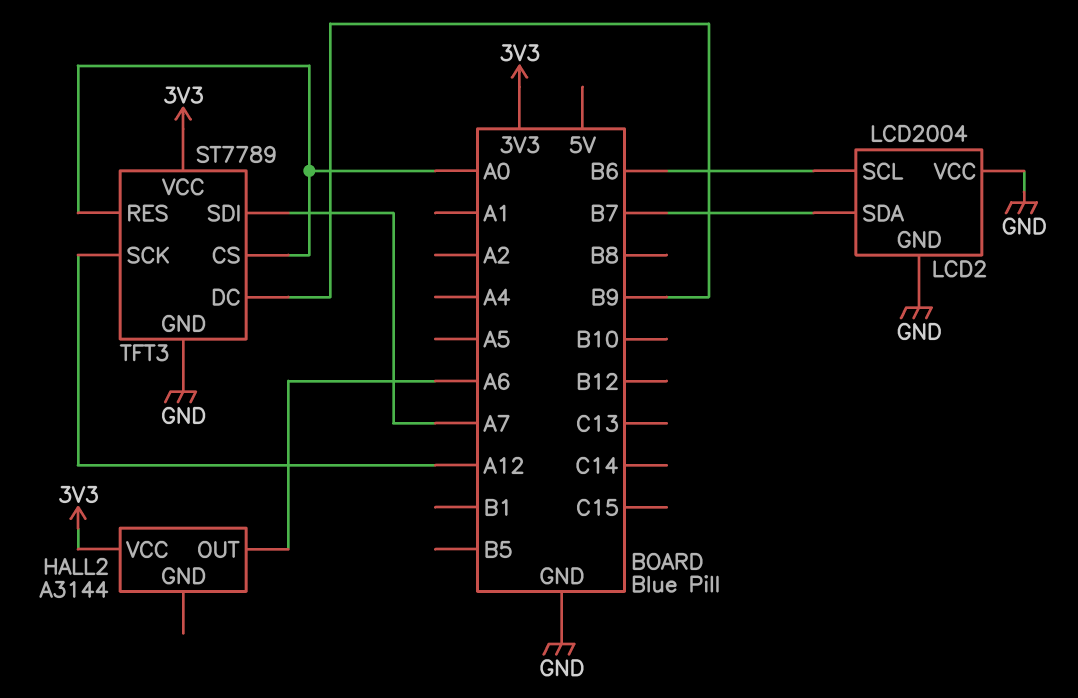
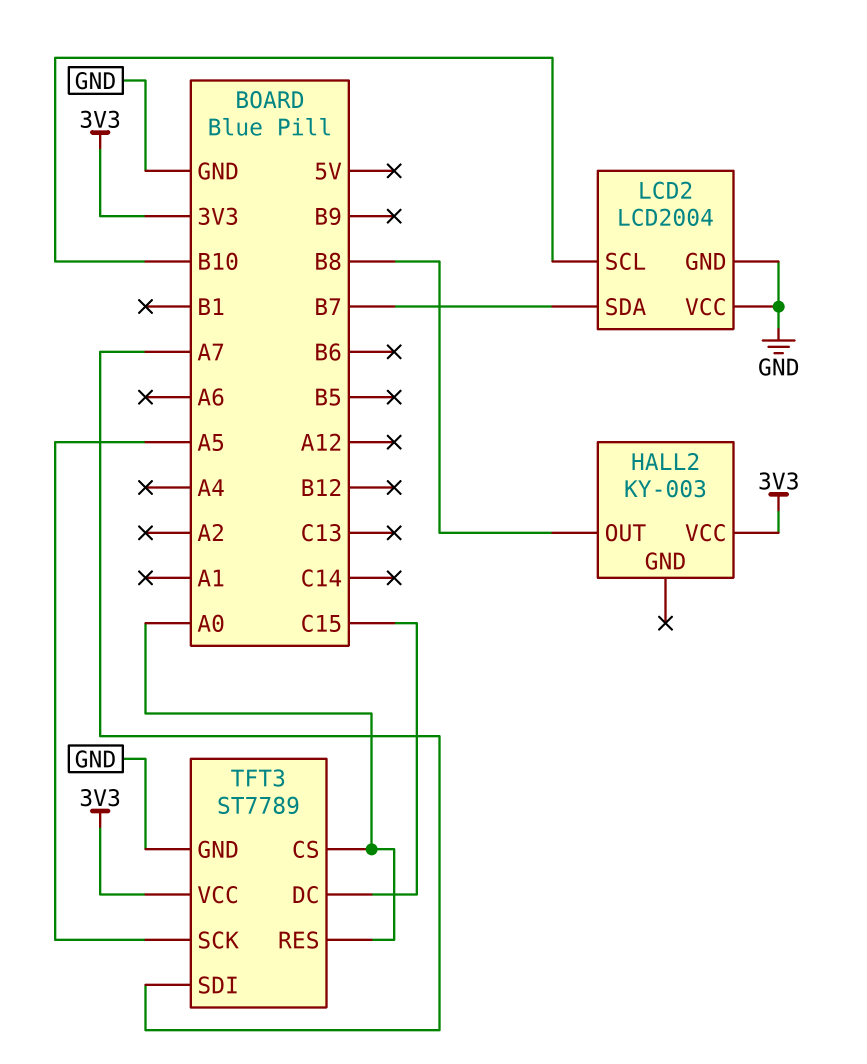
HALL2: A3144 -> KY-003
HALL2 pin OUT: A6 -> B8
LCD2 pin SCL: B6 -> B10
TFT3 pin DC: B9 -> C15
TFT3 pin SCK: A12 -> A5

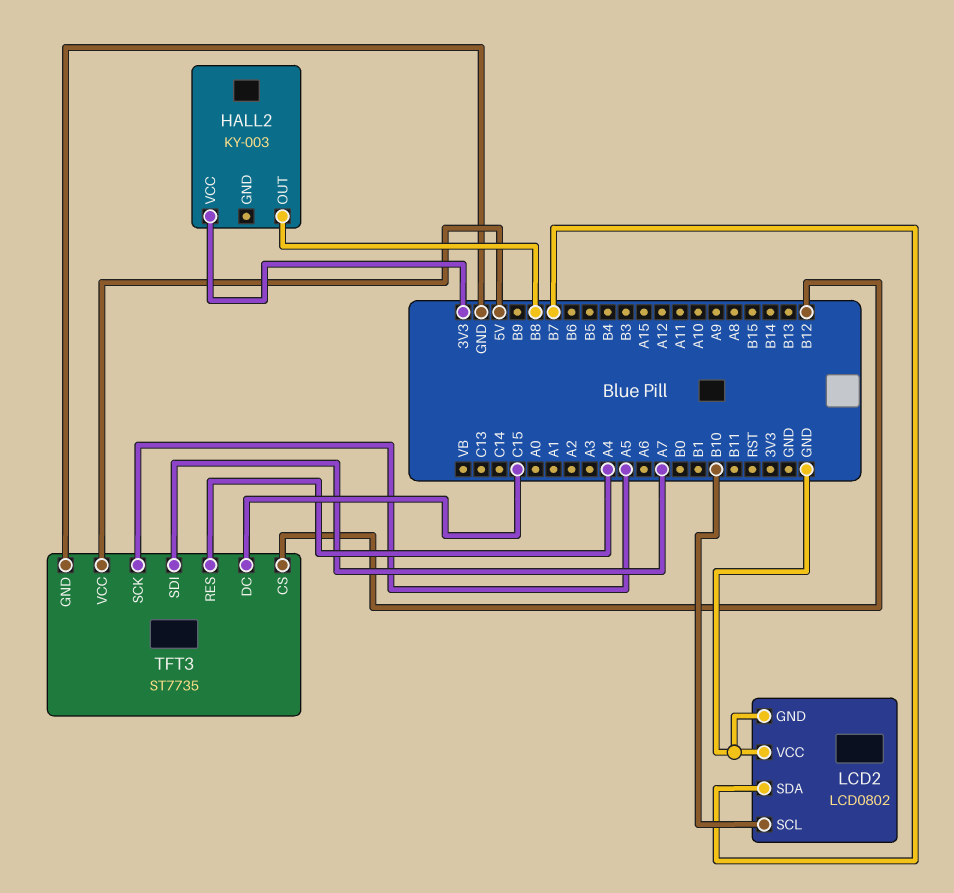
LCD2: LCD2004 -> LCD0802
TFT3: ST7789 -> ST7735
TFT3 pin CS: A0 -> B12
TFT3 pin RES: A0 -> A4
TFT3 pin VCC: 3V3 -> 5V

